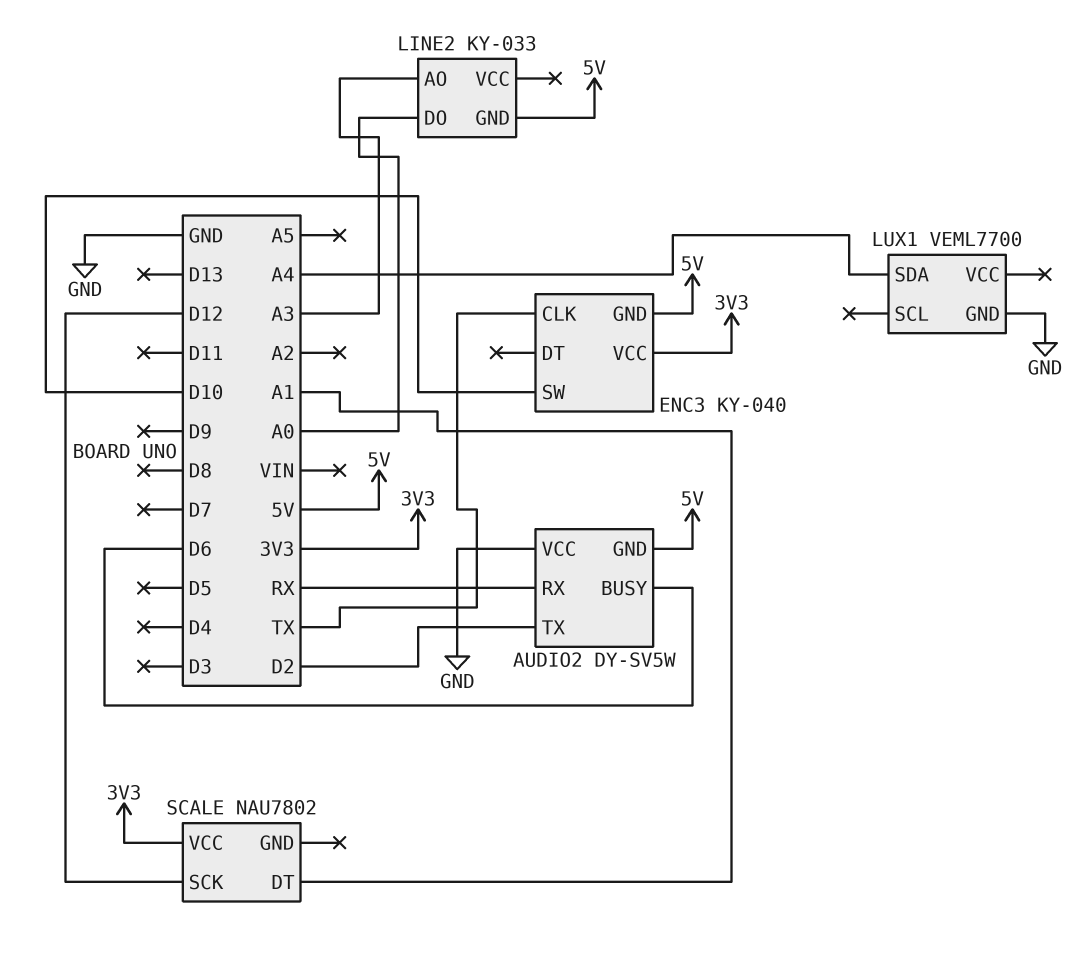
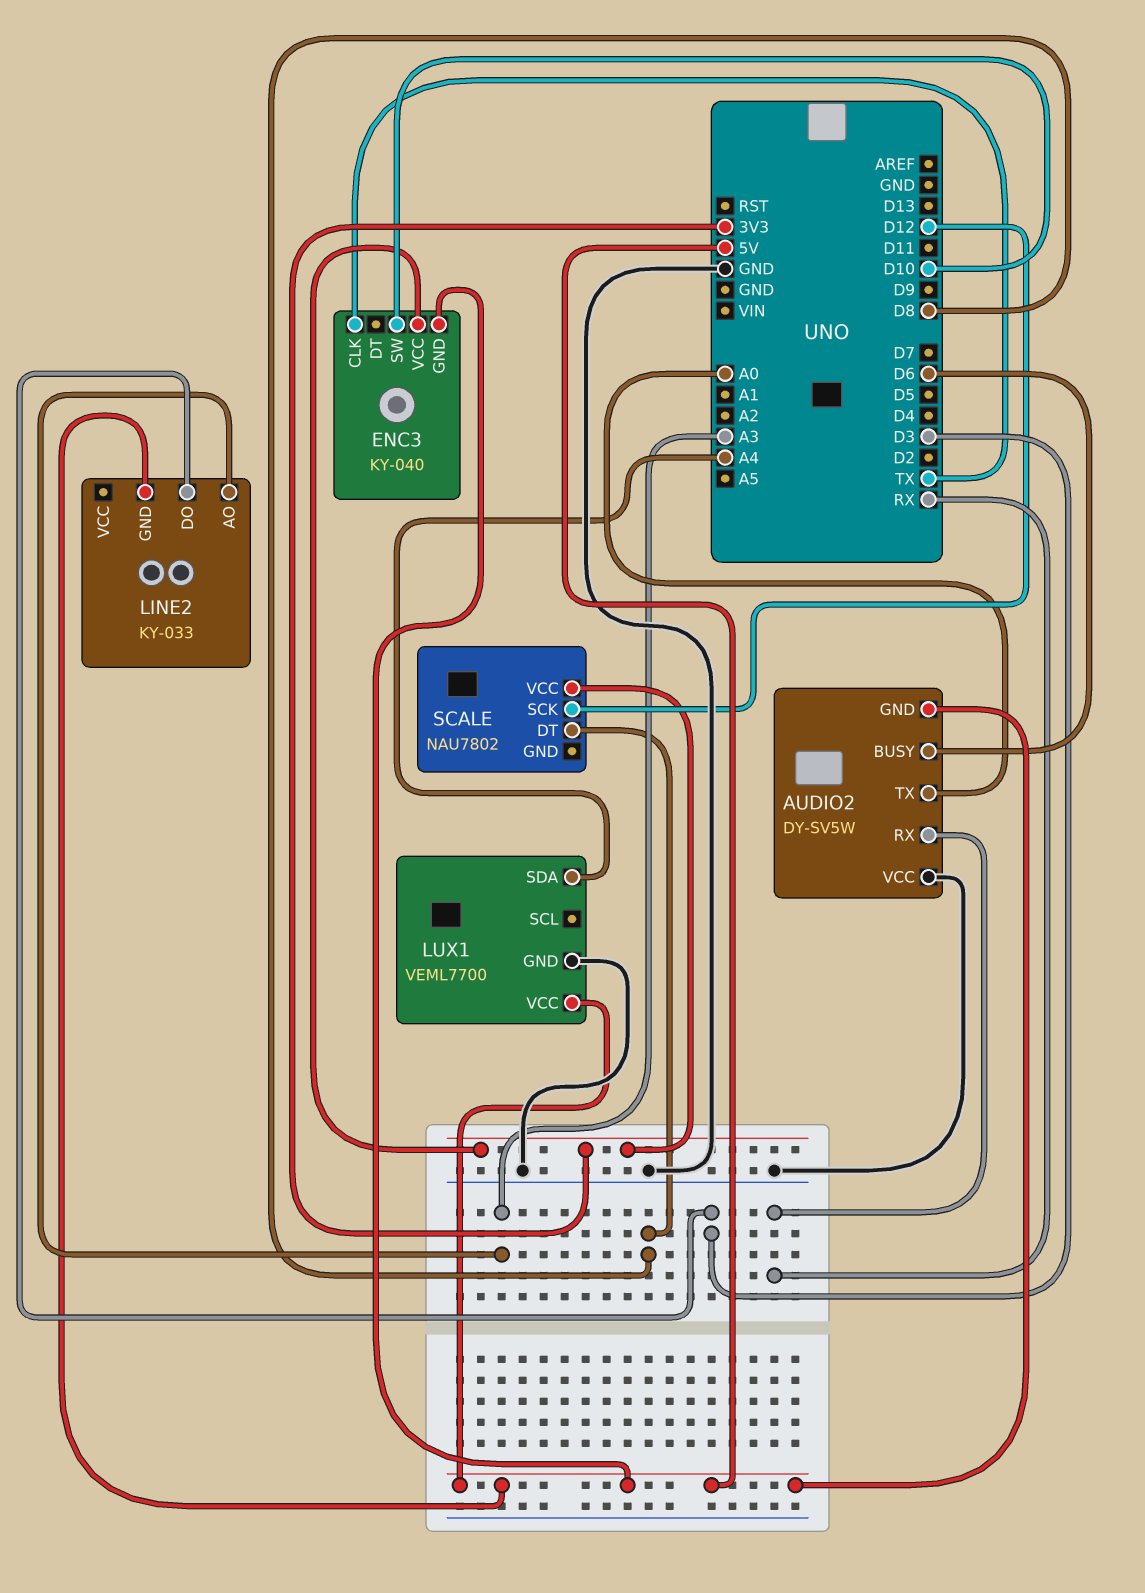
AUDIO2 pin TX: D2 -> A0
LINE2 pin DO: A0 -> D3
LUX1 pin VCC: none -> 5V
SCALE pin DT: A1 -> D8

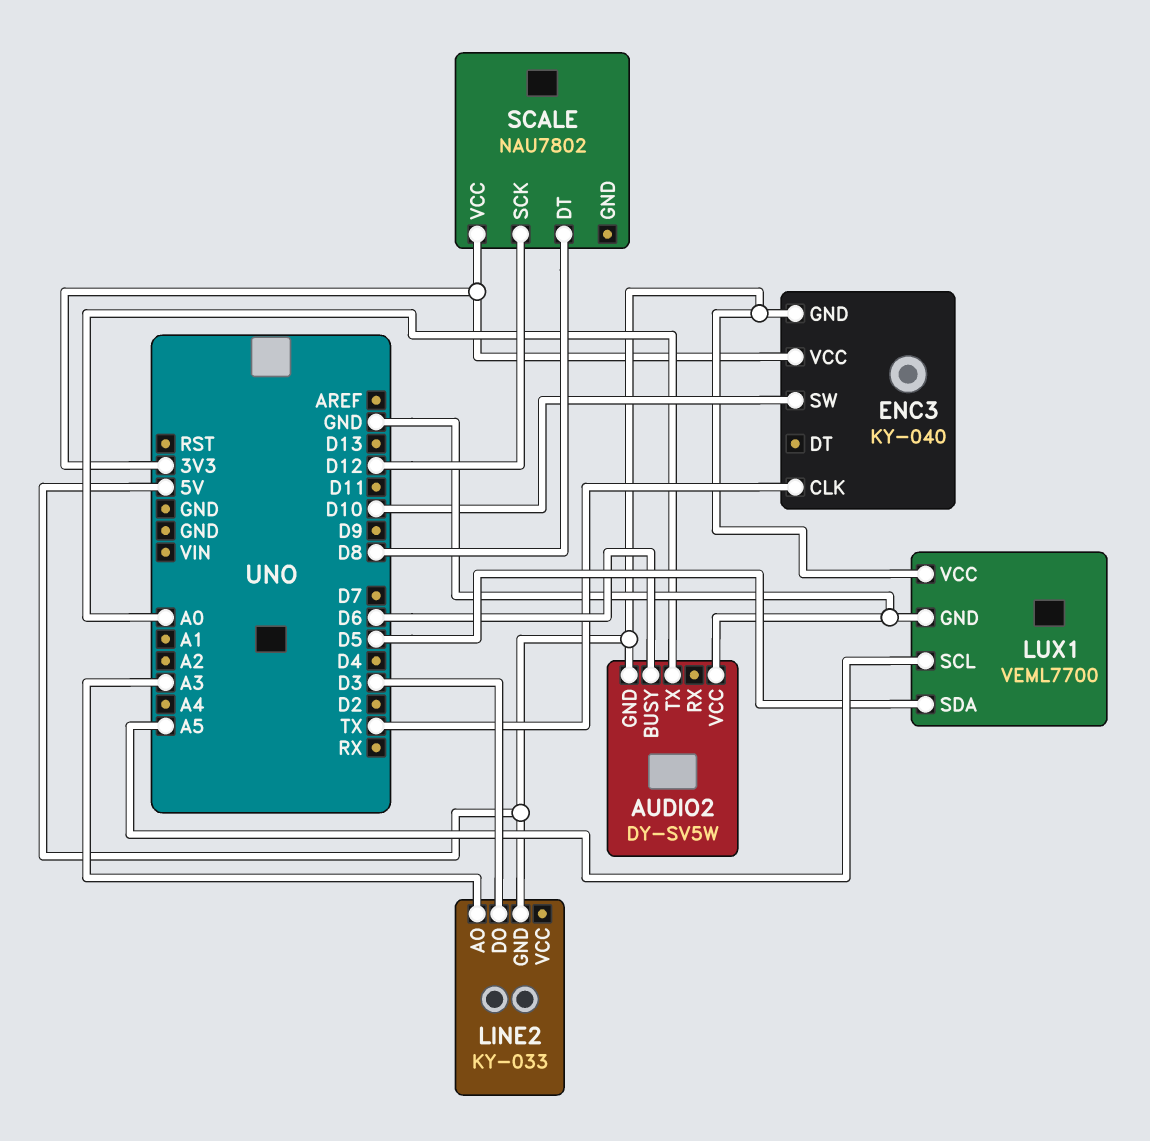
AUDIO2 pin RX: RX -> none
LUX1 pin SCL: none -> A5
LUX1 pin SDA: A4 -> D5

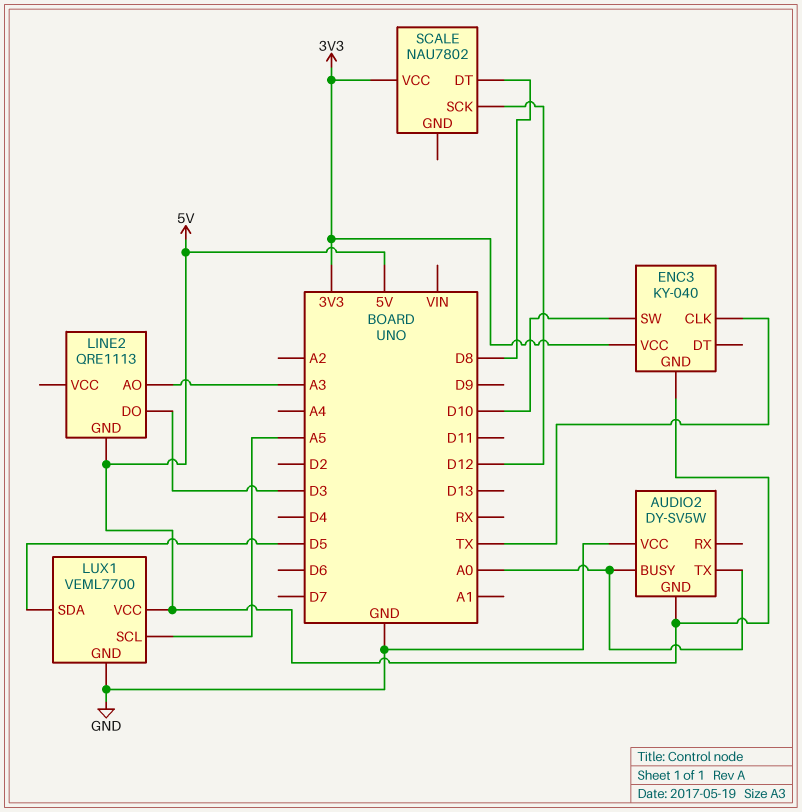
AUDIO2 pin BUSY: D6 -> A0
LINE2: KY-033 -> QRE1113

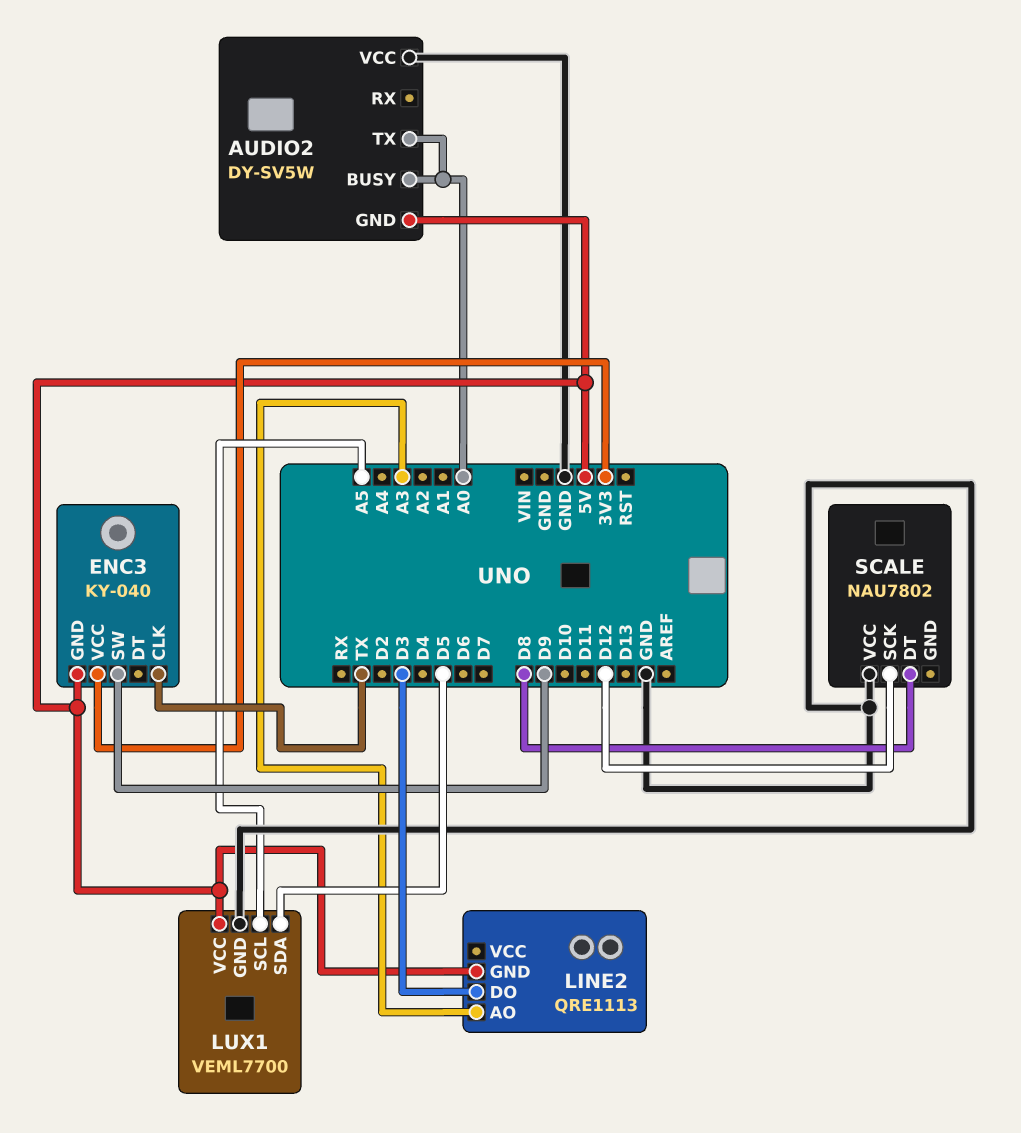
ENC3 pin SW: D10 -> D9
SCALE pin VCC: 3V3 -> GND

